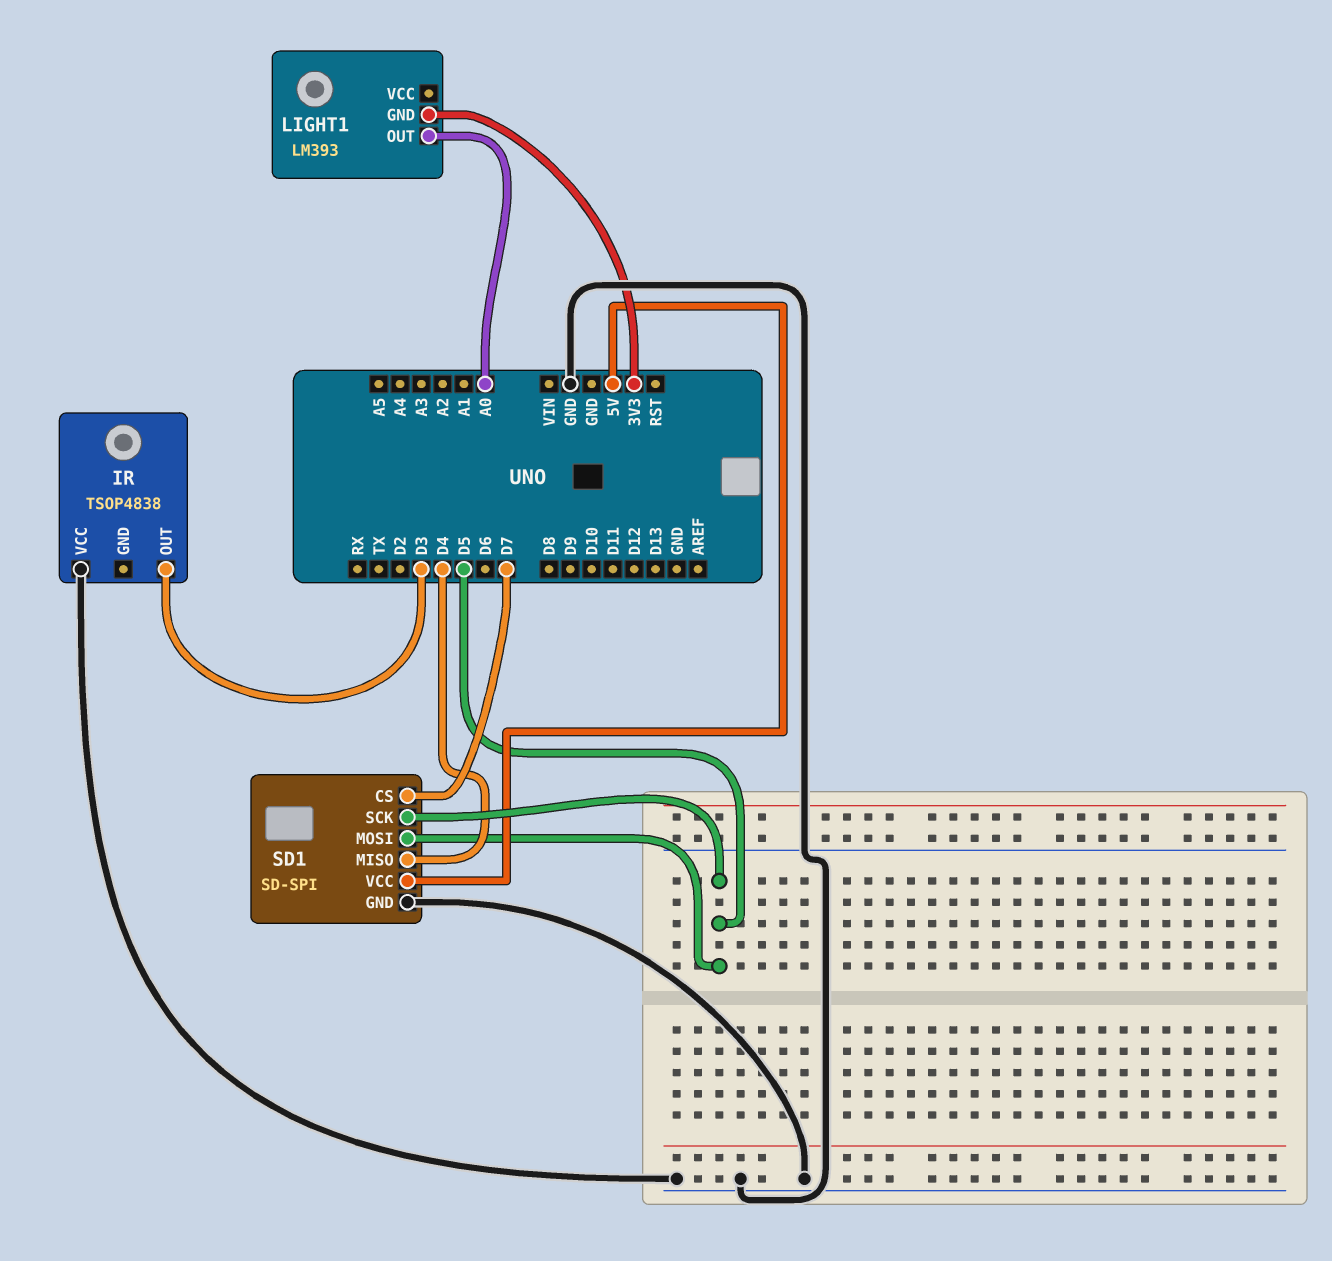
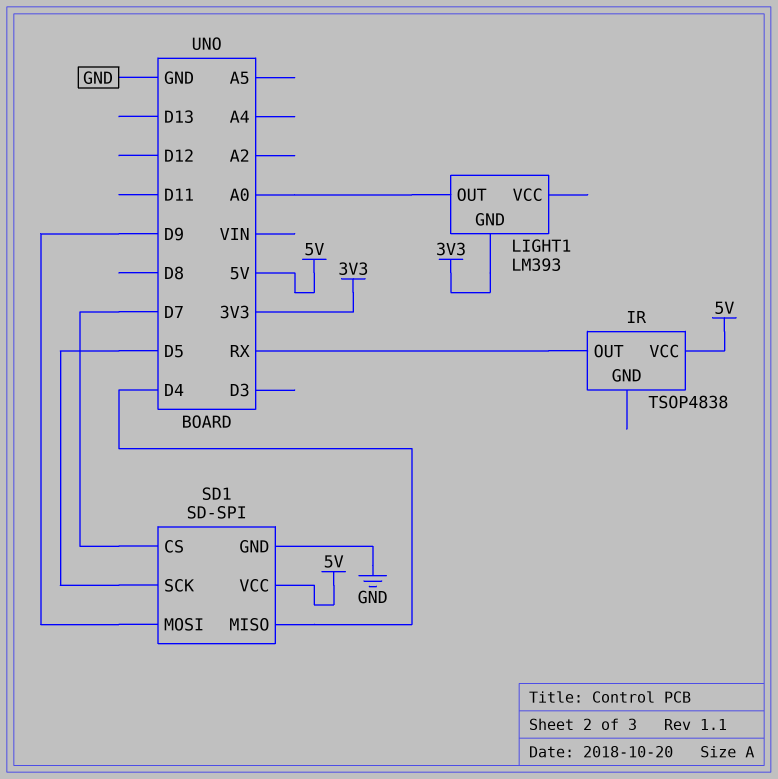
IR pin OUT: D3 -> RX
IR pin VCC: GND -> 5V
SD1 pin MOSI: D5 -> D9

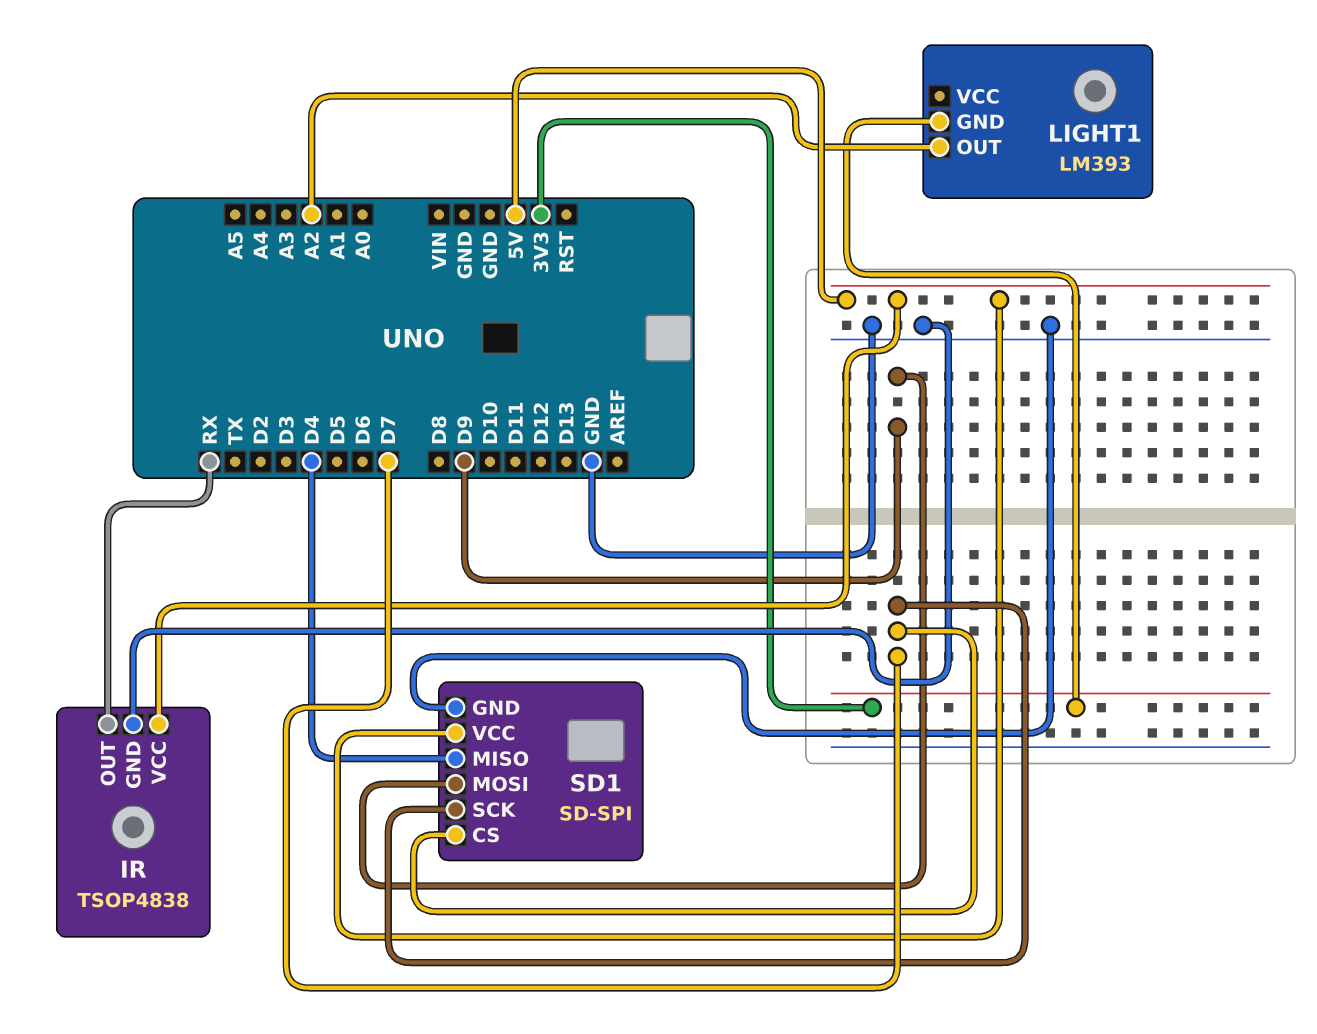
IR pin GND: none -> GND
LIGHT1 pin OUT: A0 -> A2
SD1 pin SCK: D5 -> D7

